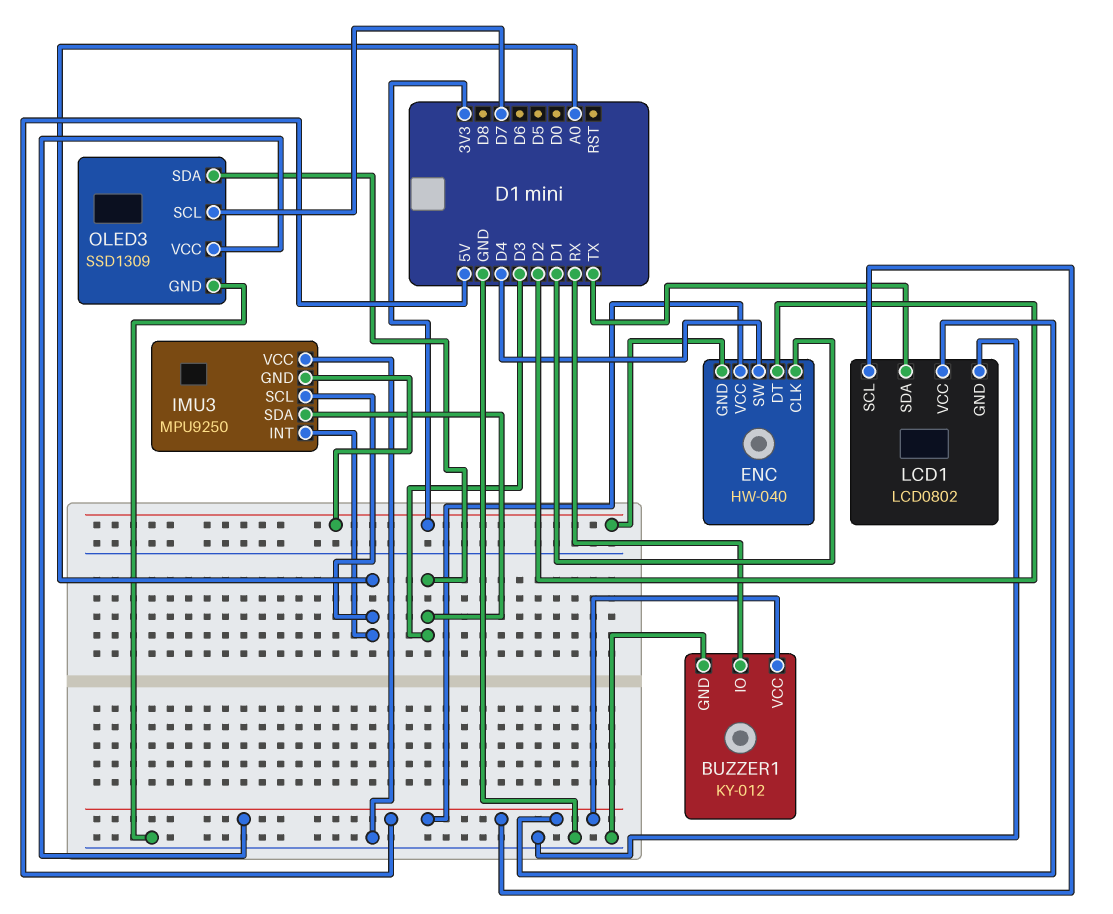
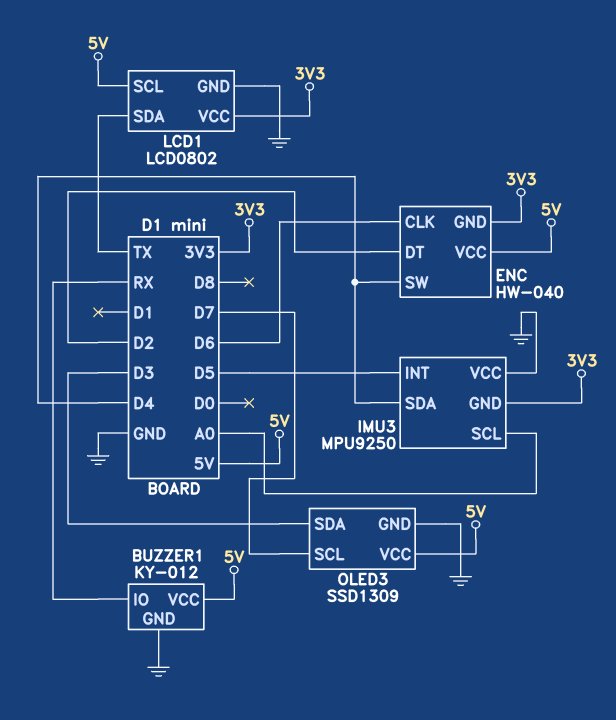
ENC pin CLK: D1 -> D6
IMU3 pin INT: A0 -> D5
IMU3 pin SDA: D3 -> D4
LCD1 pin VCC: 5V -> 3V3

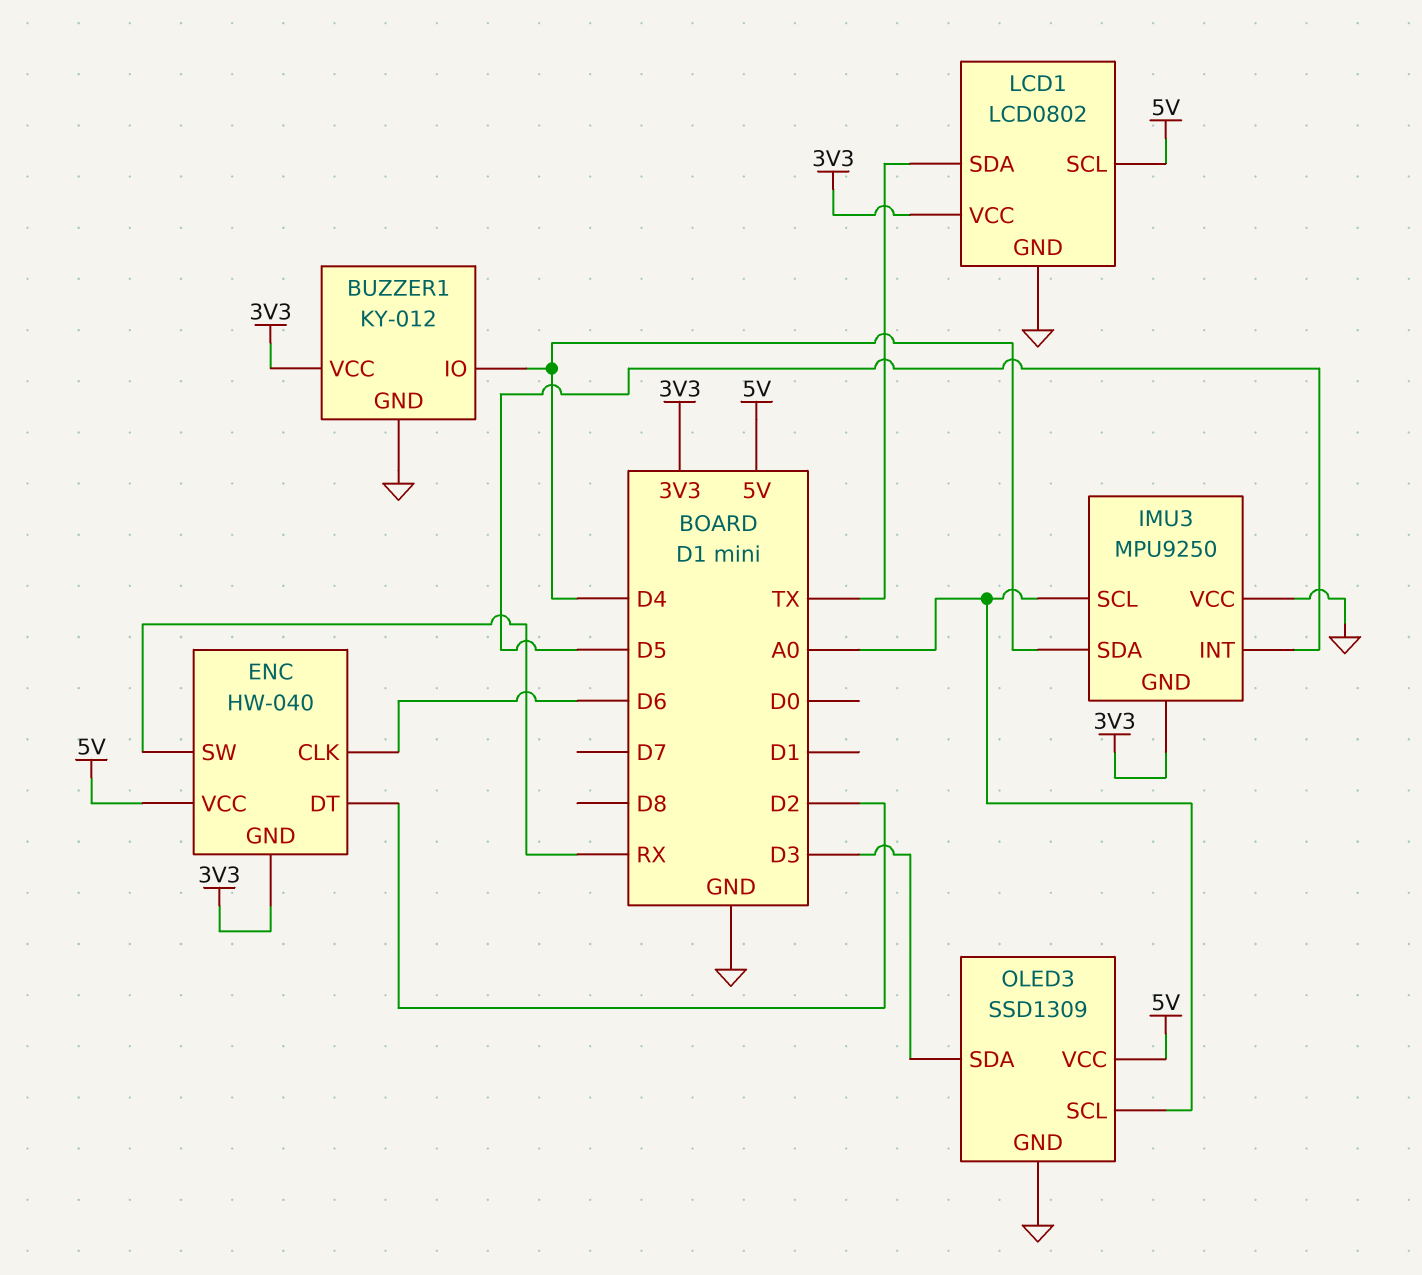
BUZZER1 pin IO: RX -> D4
BUZZER1 pin VCC: 5V -> 3V3
ENC pin SW: D4 -> RX
OLED3 pin SCL: D7 -> A0

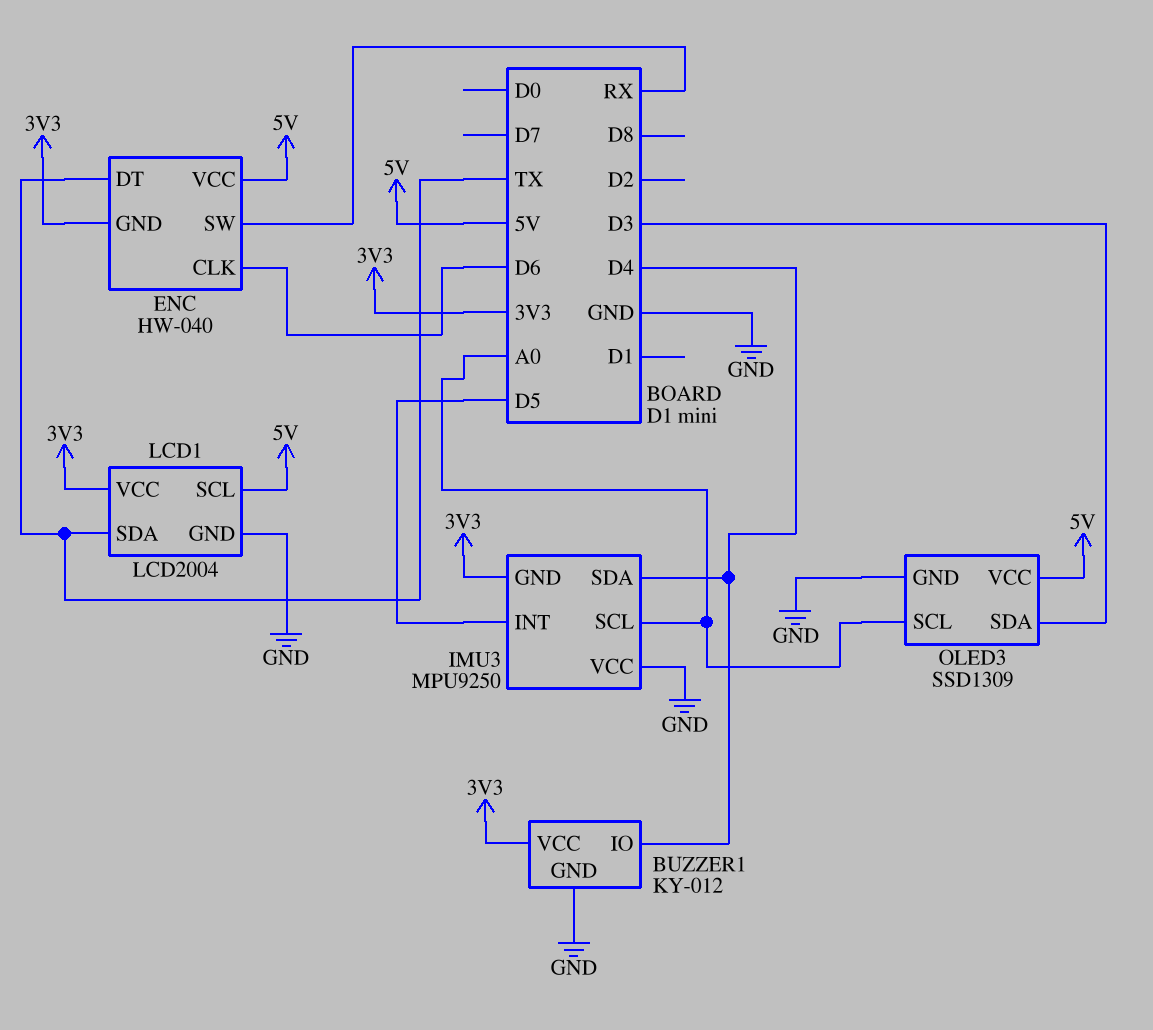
ENC pin DT: D2 -> TX
LCD1: LCD0802 -> LCD2004

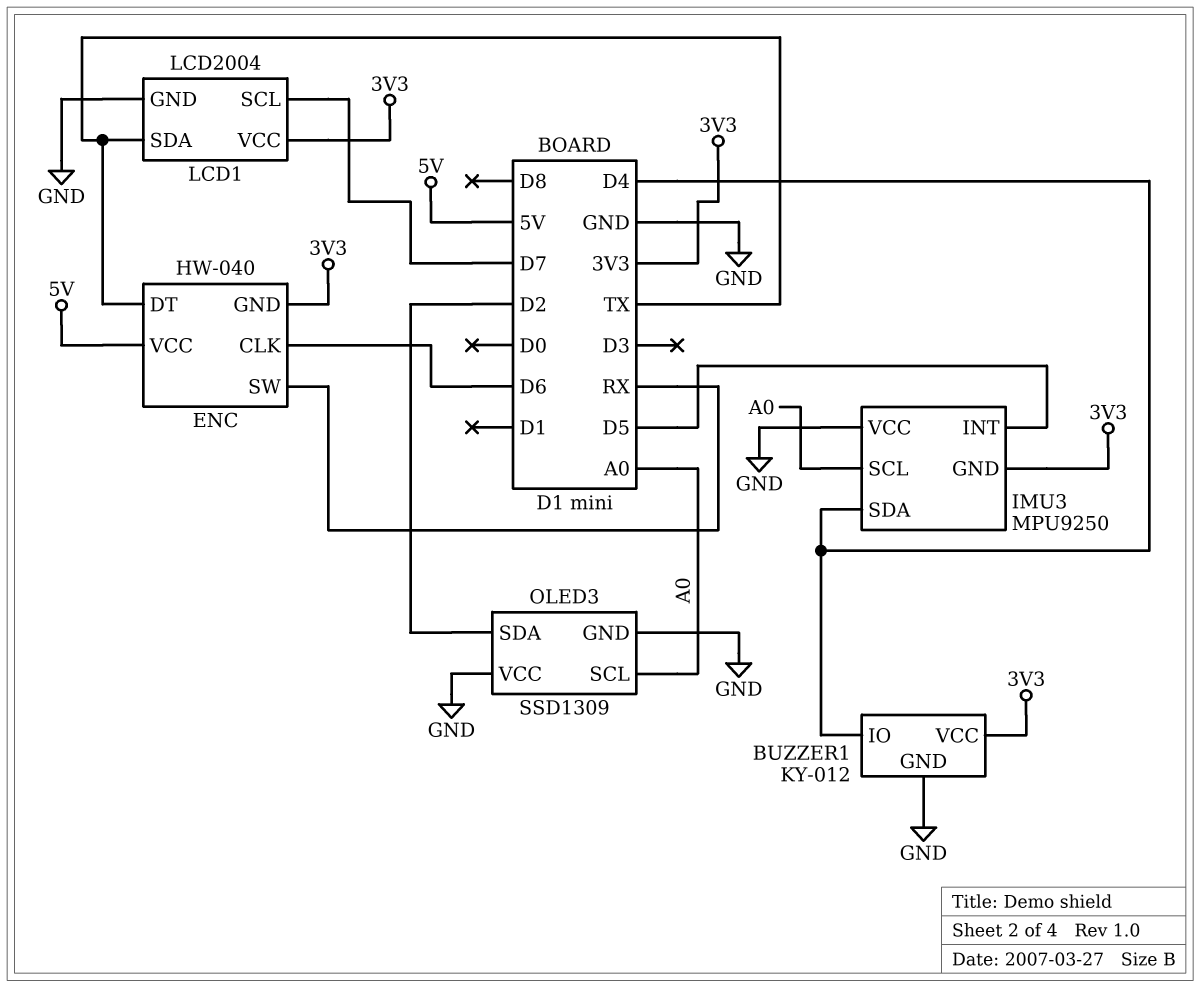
LCD1 pin SCL: 5V -> D7
OLED3 pin SDA: D3 -> D2
OLED3 pin VCC: 5V -> GND

